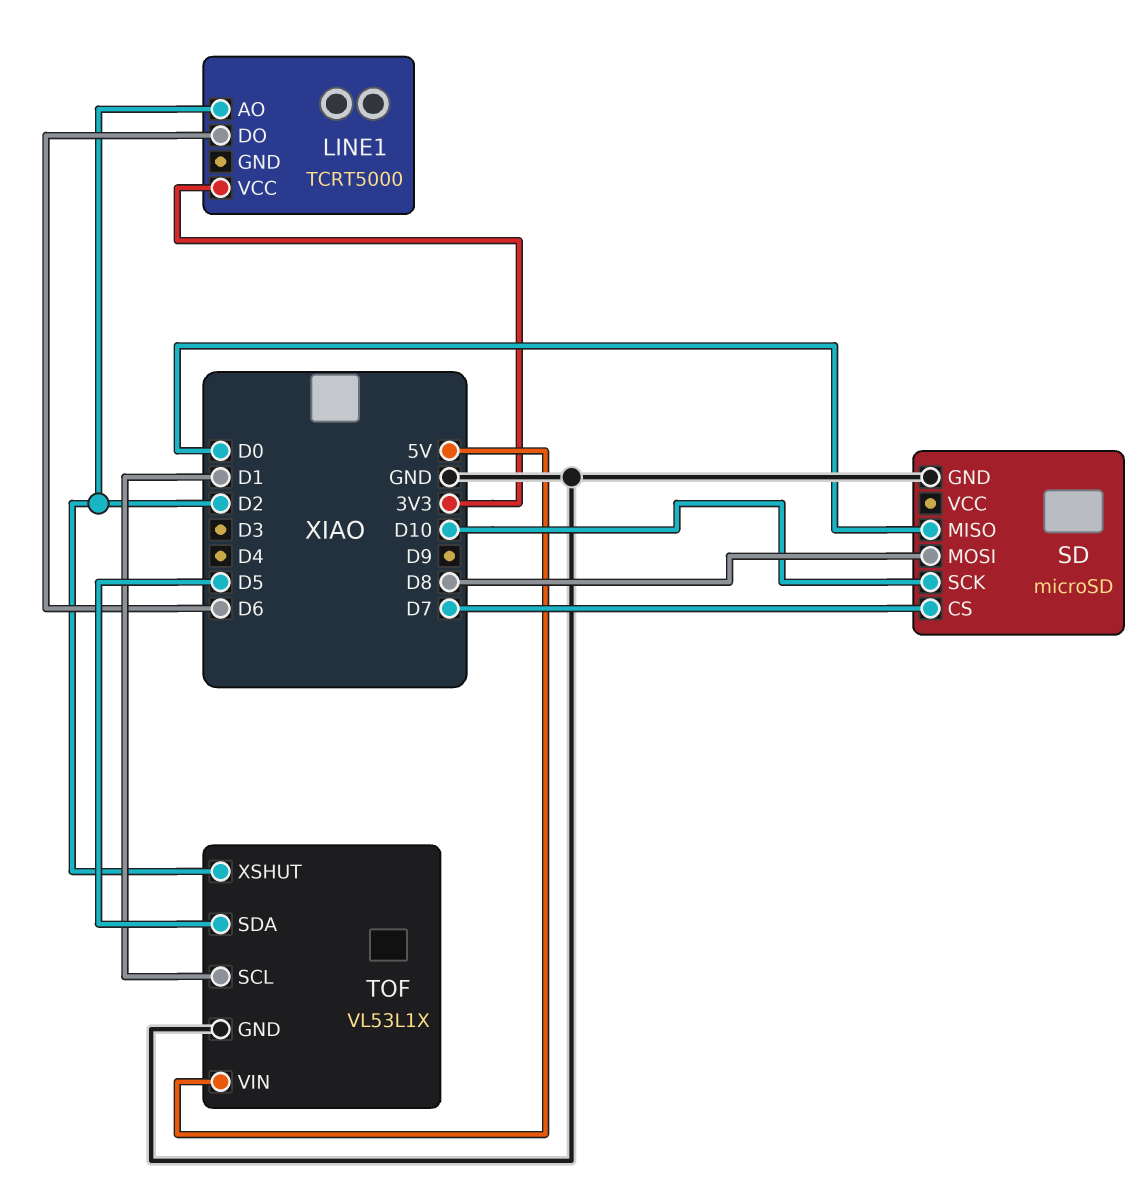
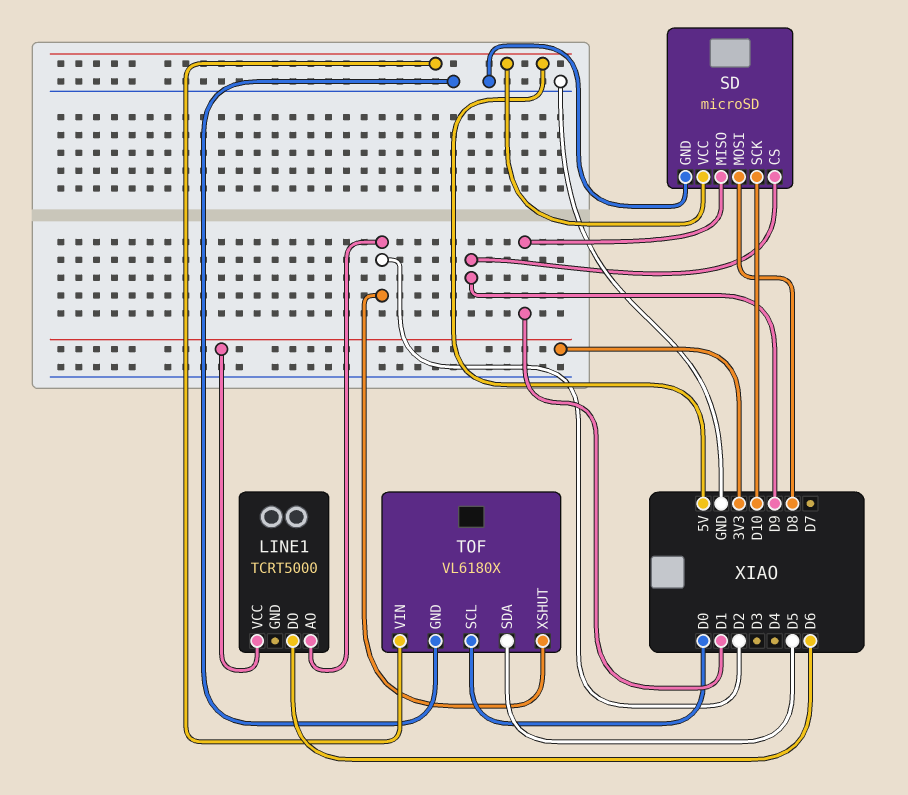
SD pin CS: D7 -> D9
SD pin MISO: D0 -> D1
SD pin VCC: none -> 5V
TOF: VL53L1X -> VL6180X
TOF pin SCL: D1 -> D0

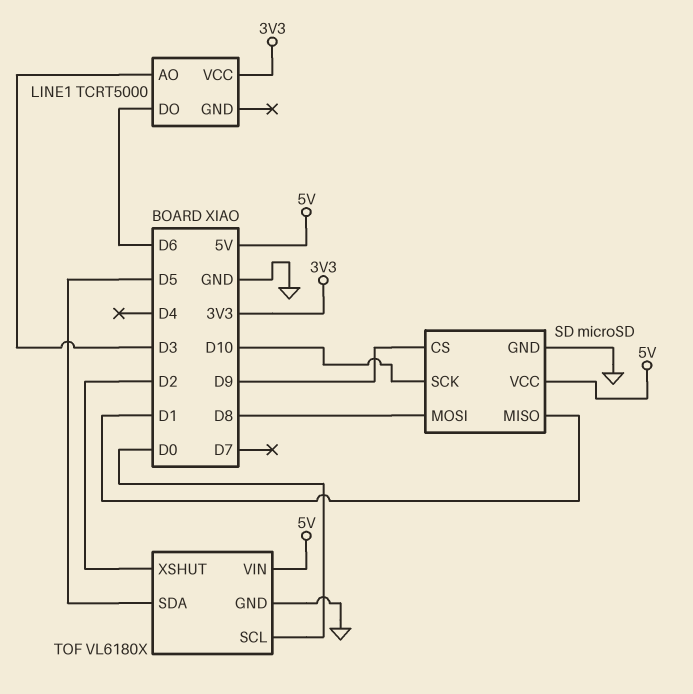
LINE1 pin AO: D2 -> D3

